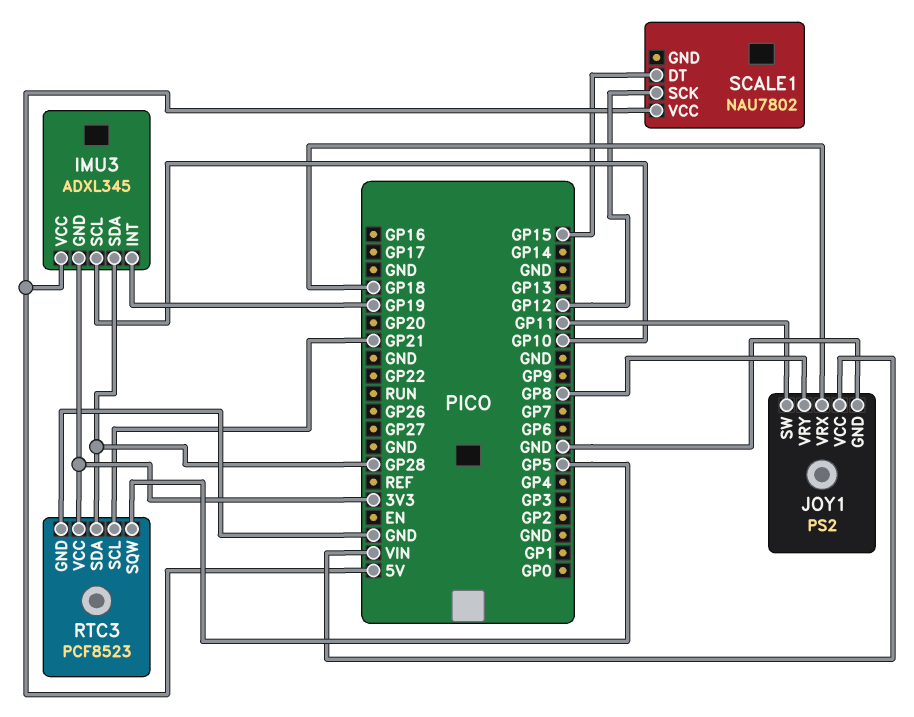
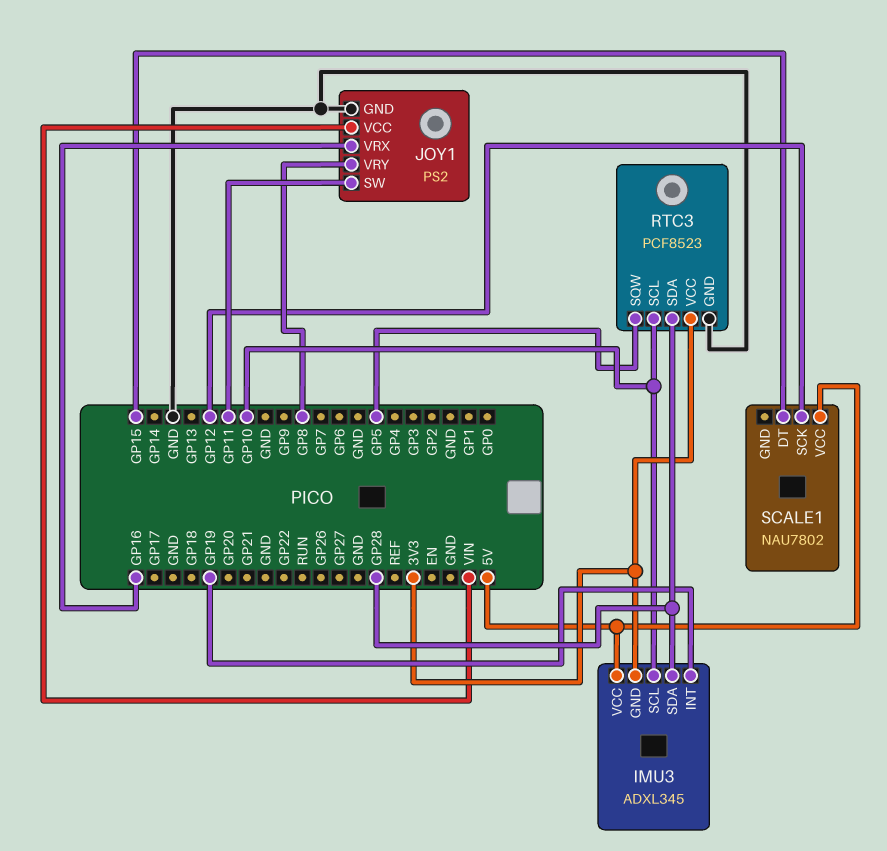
JOY1 pin VRX: GP18 -> GP16
RTC3 pin SCL: GP21 -> GP10

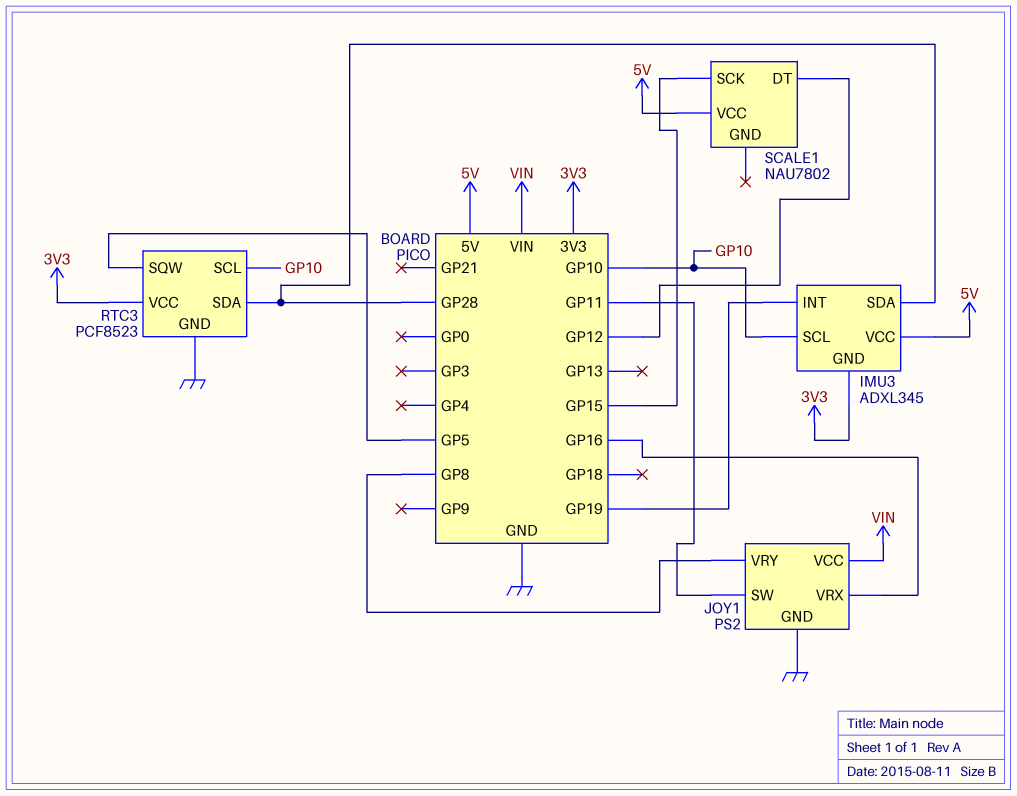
SCALE1 pin DT: GP15 -> GP12
SCALE1 pin SCK: GP12 -> GP15

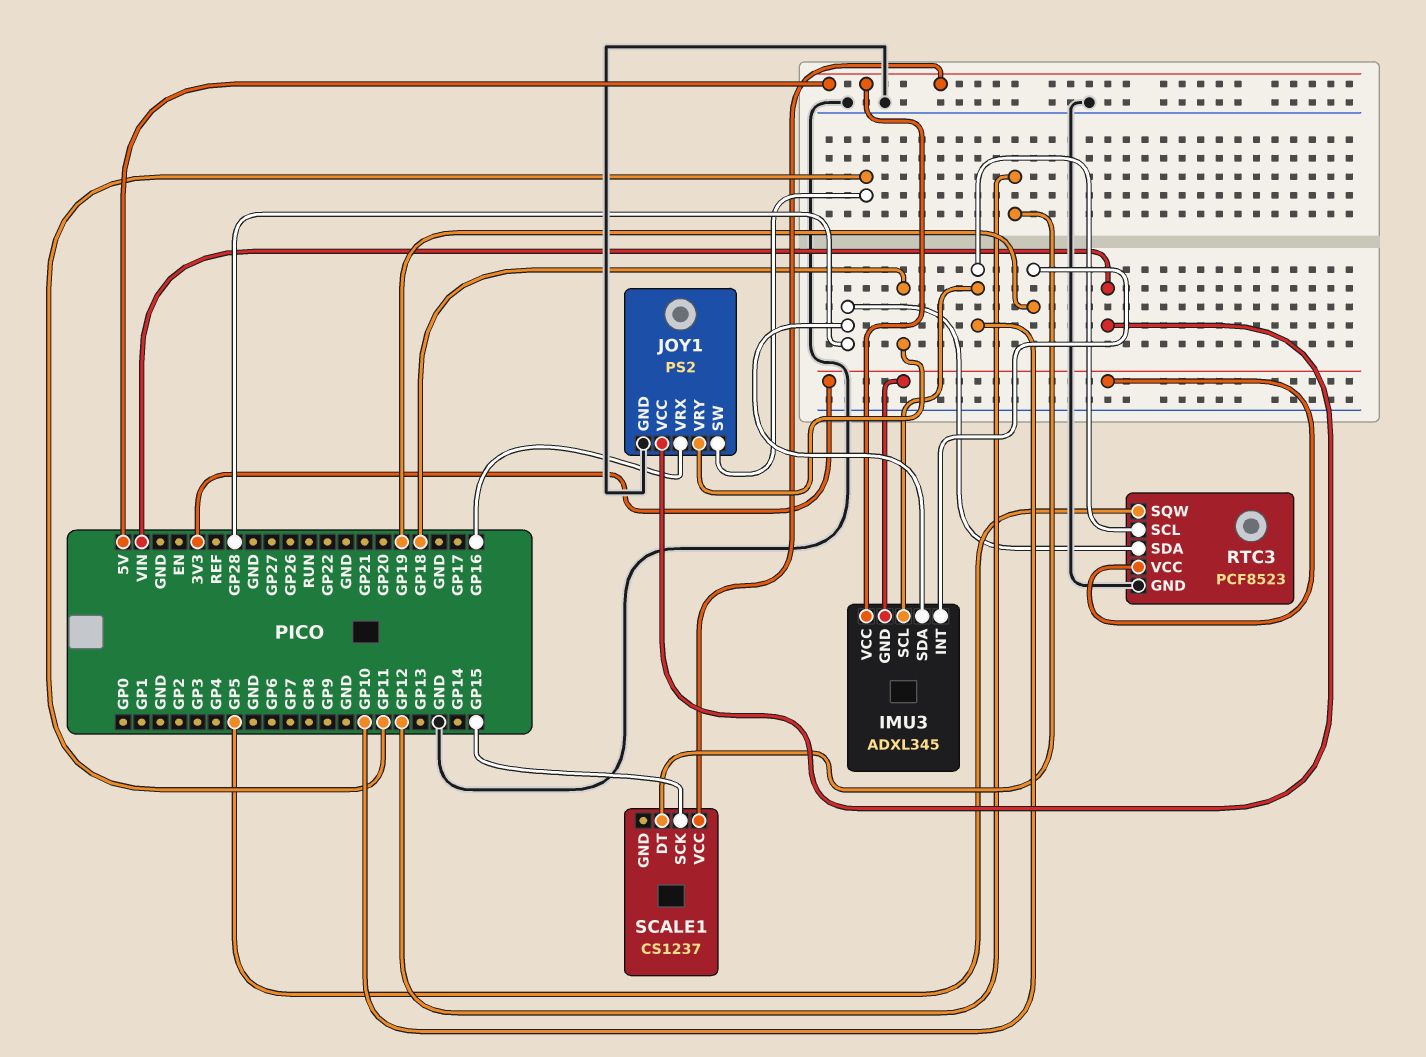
JOY1 pin VRY: GP8 -> GP18
SCALE1: NAU7802 -> CS1237

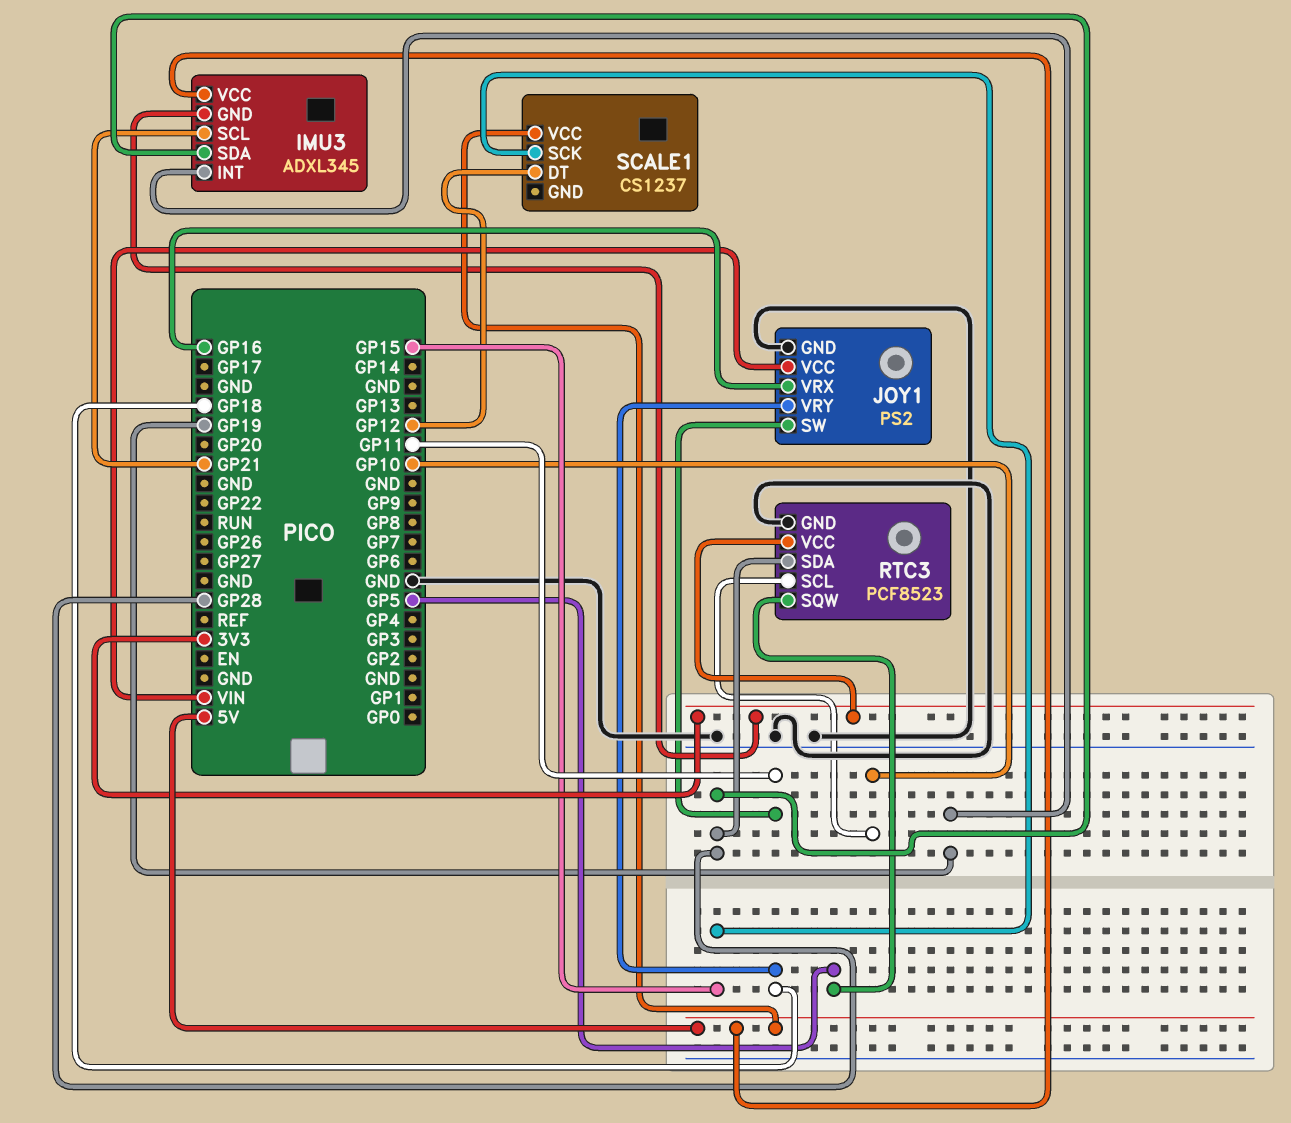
IMU3 pin SCL: GP10 -> GP21

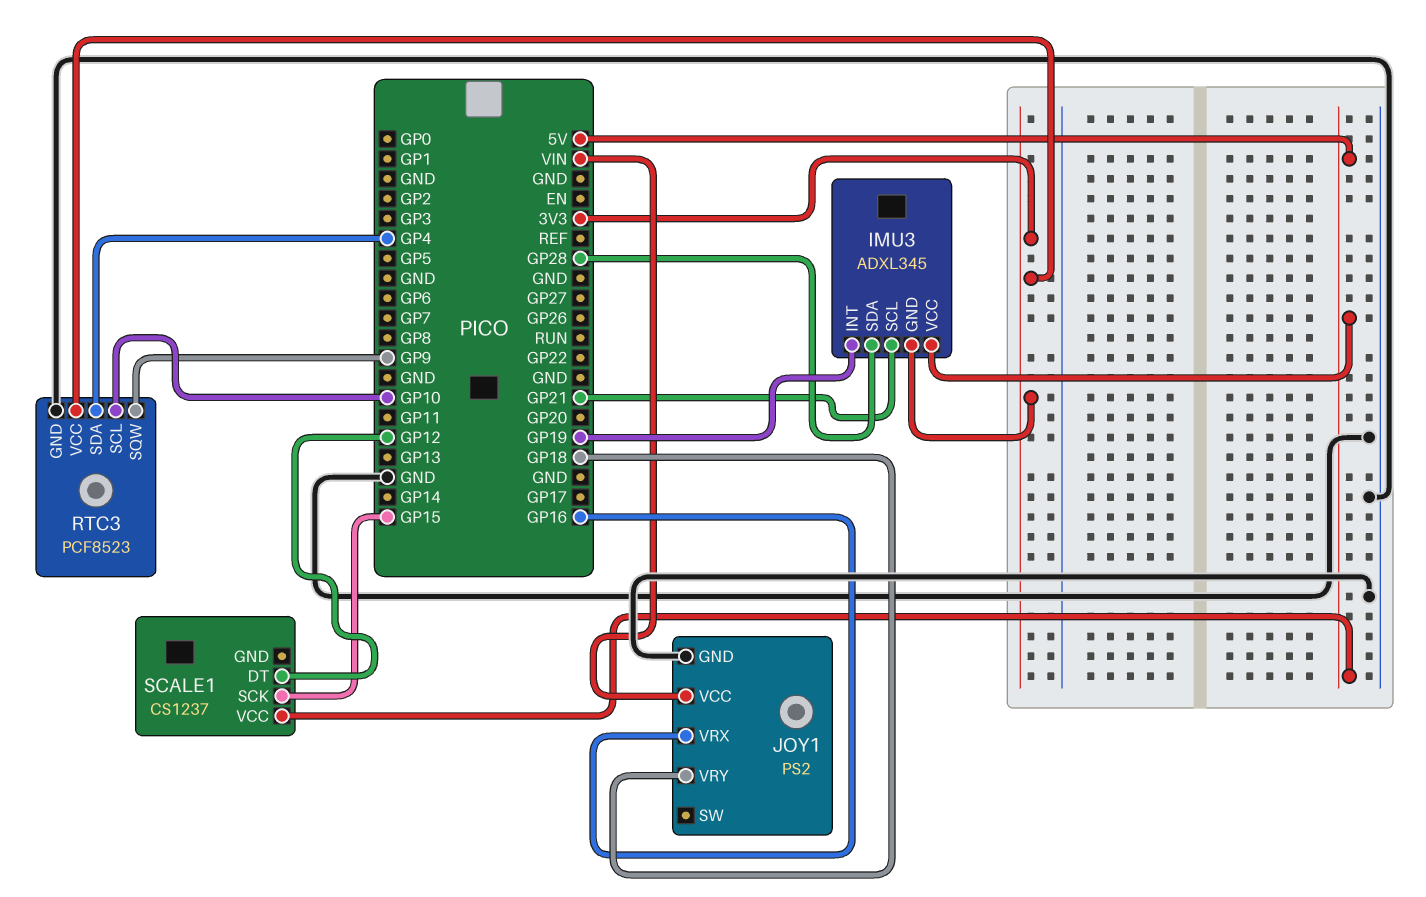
JOY1 pin SW: GP11 -> none
RTC3 pin SDA: GP28 -> GP4
RTC3 pin SQW: GP5 -> GP9

